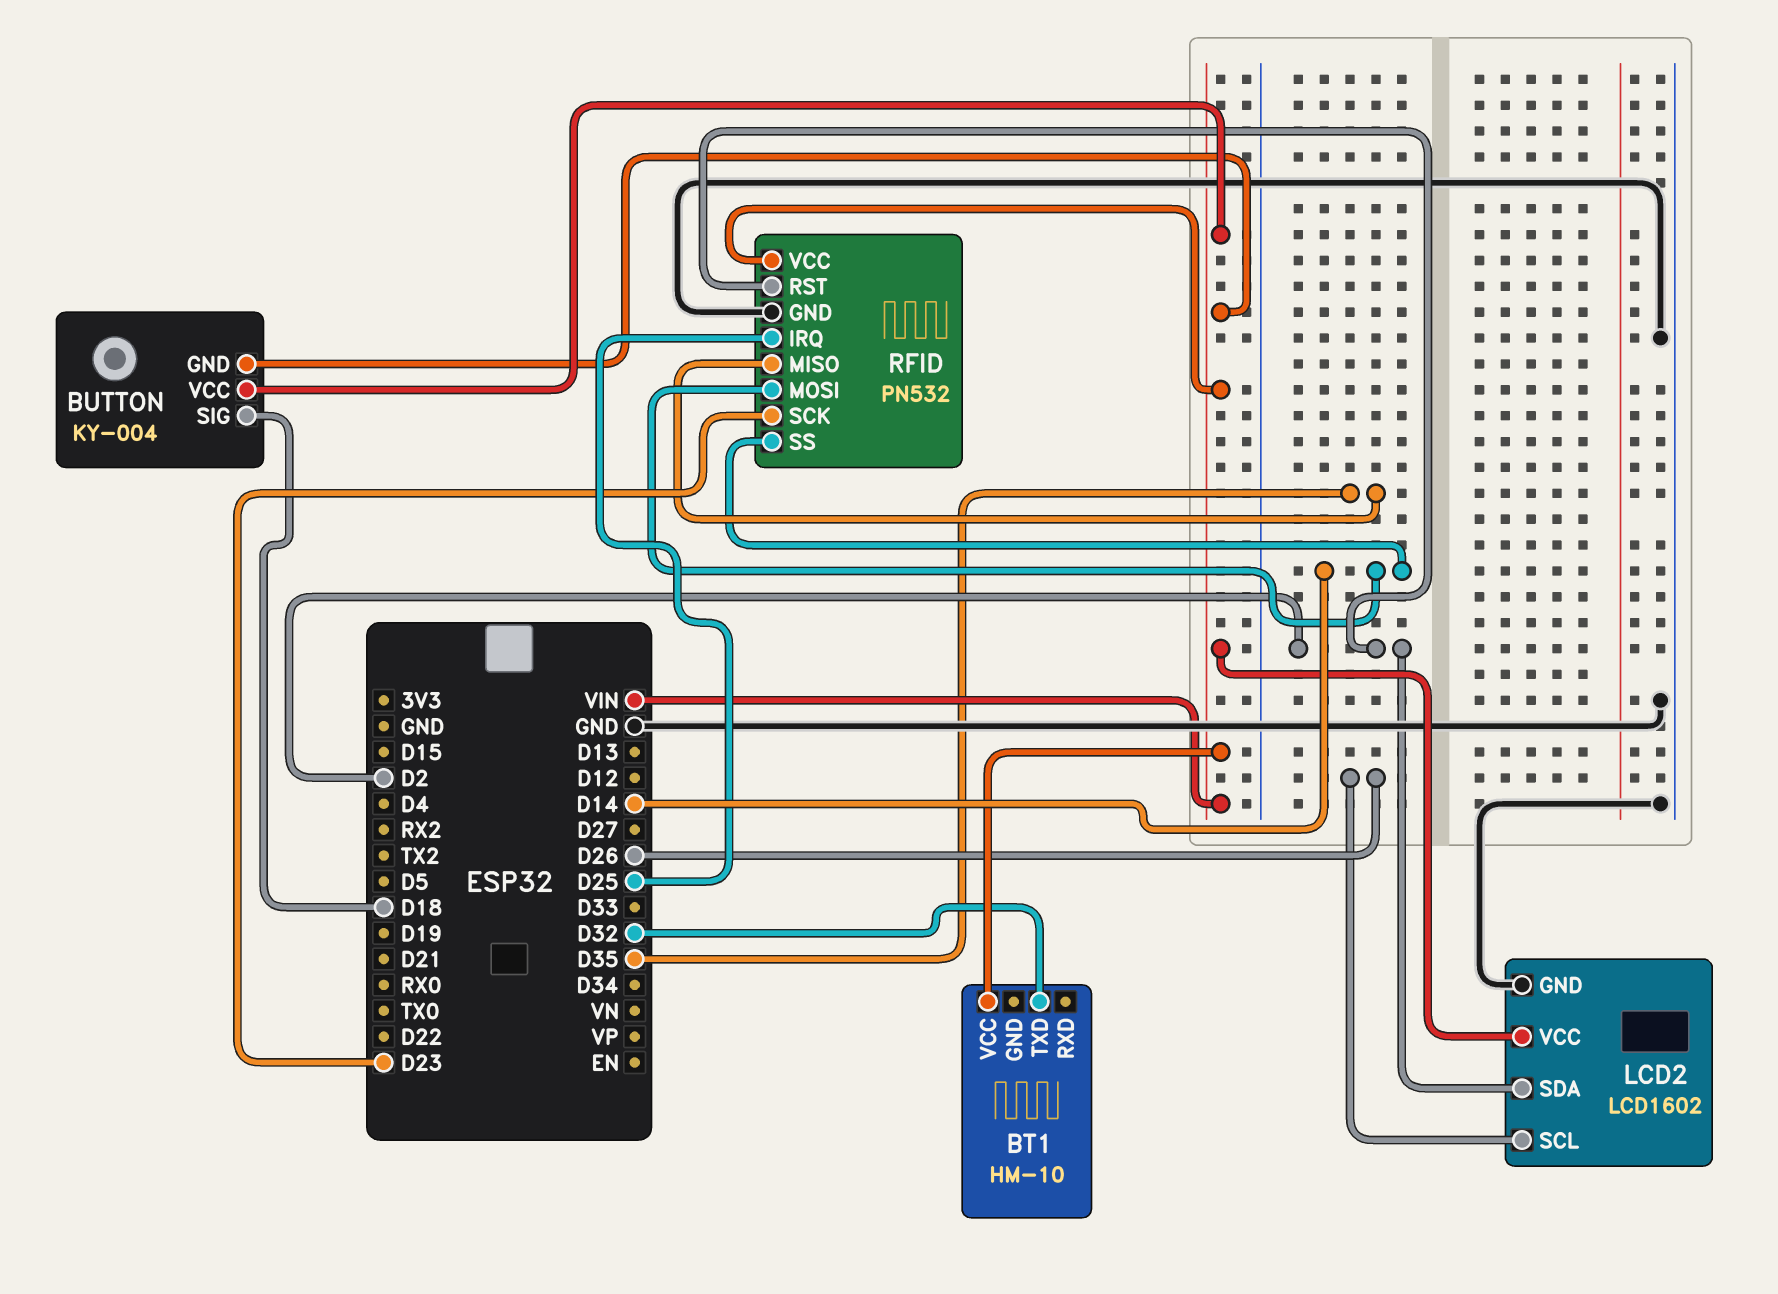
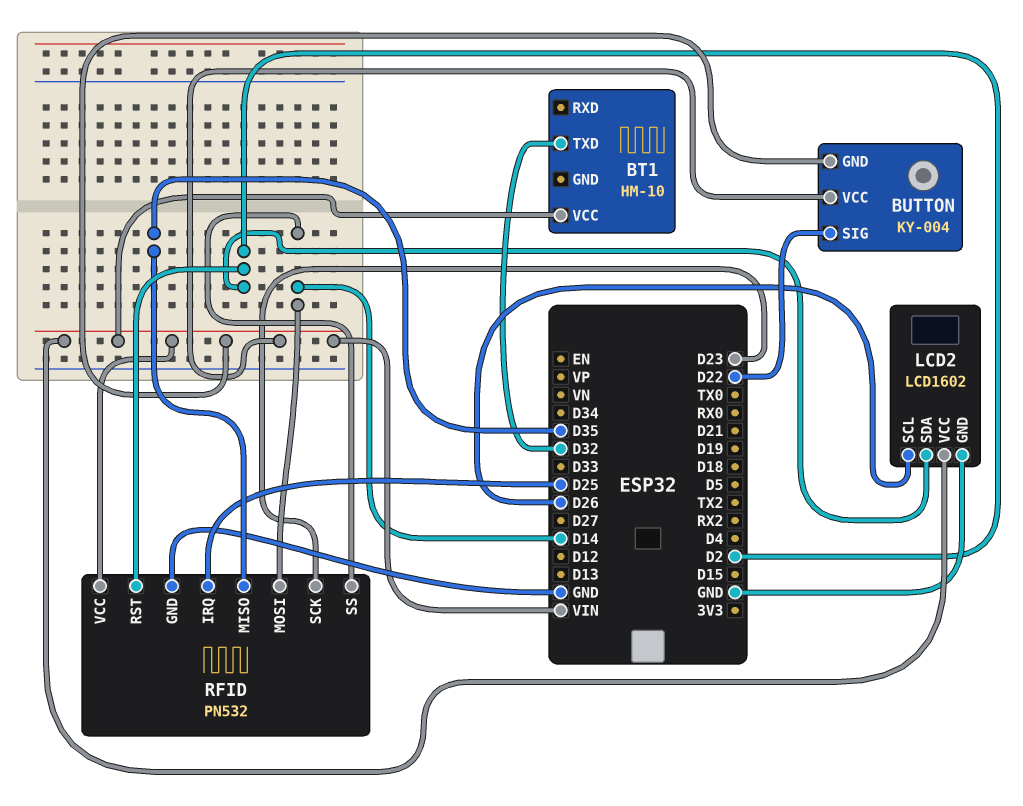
BUTTON pin SIG: D18 -> D22

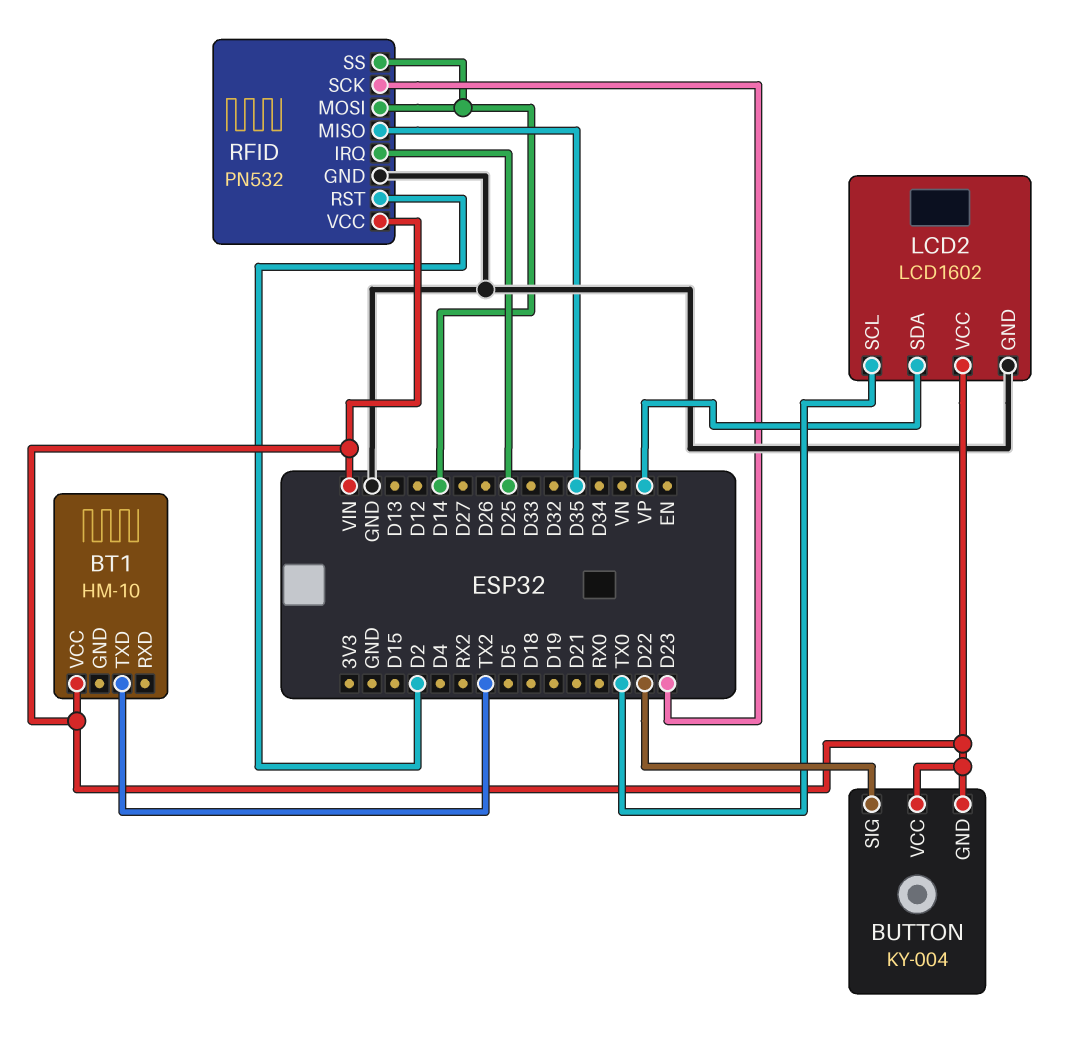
BT1 pin TXD: D32 -> TX2
LCD2 pin SCL: D26 -> TX0
LCD2 pin SDA: D2 -> VP

